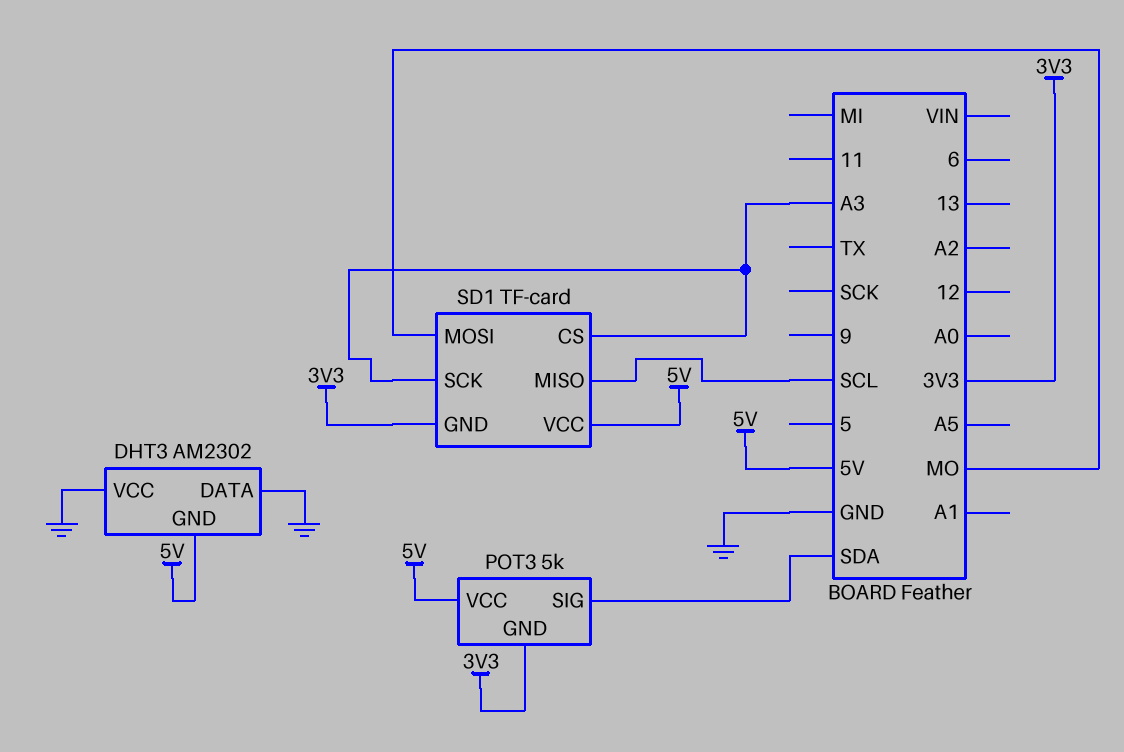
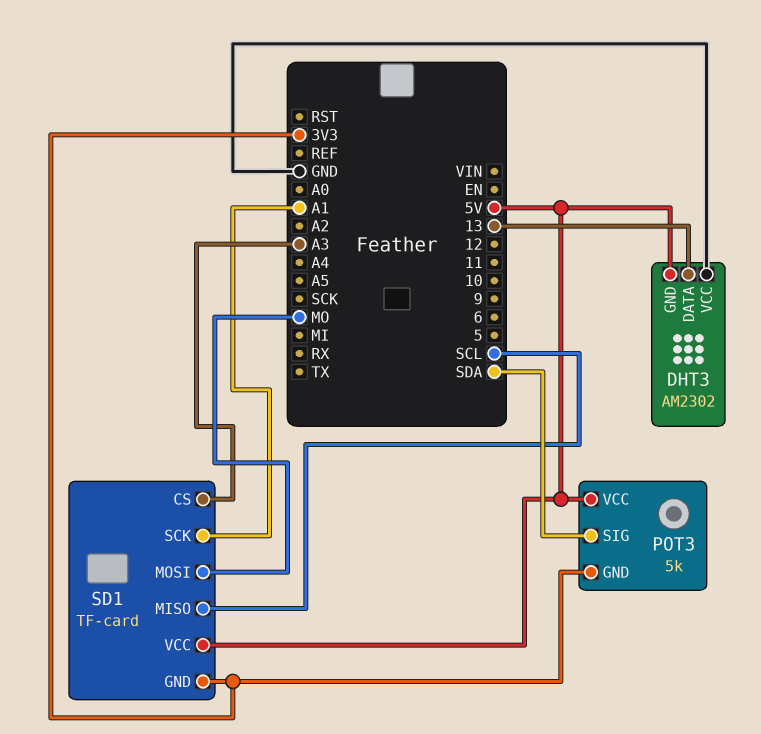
DHT3 pin DATA: GND -> 13
SD1 pin SCK: A3 -> A1

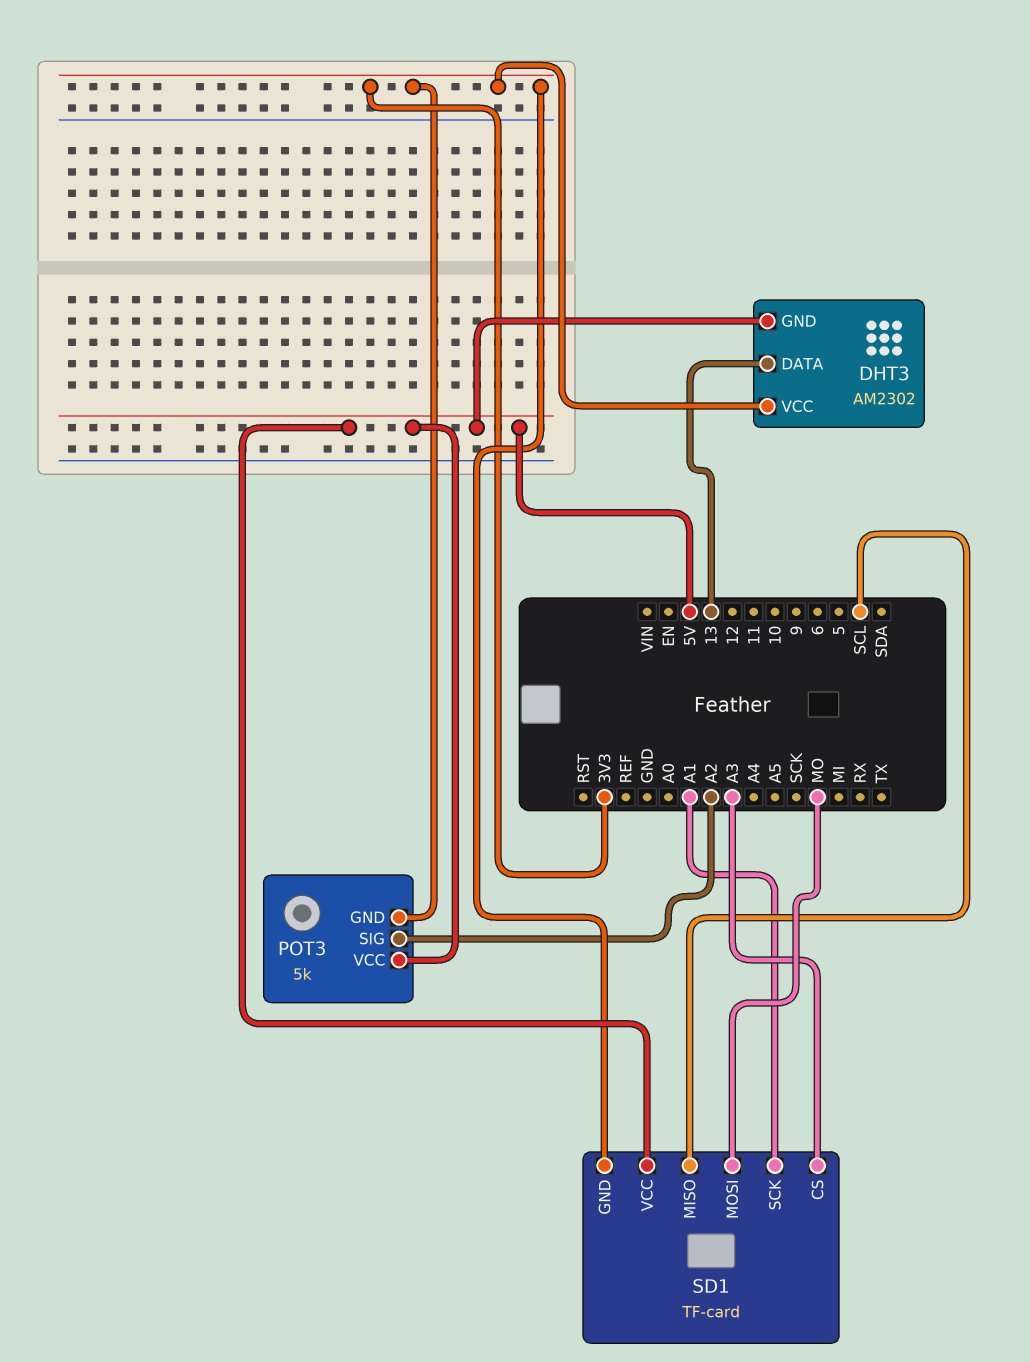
DHT3 pin VCC: GND -> 3V3
POT3 pin SIG: SDA -> A2

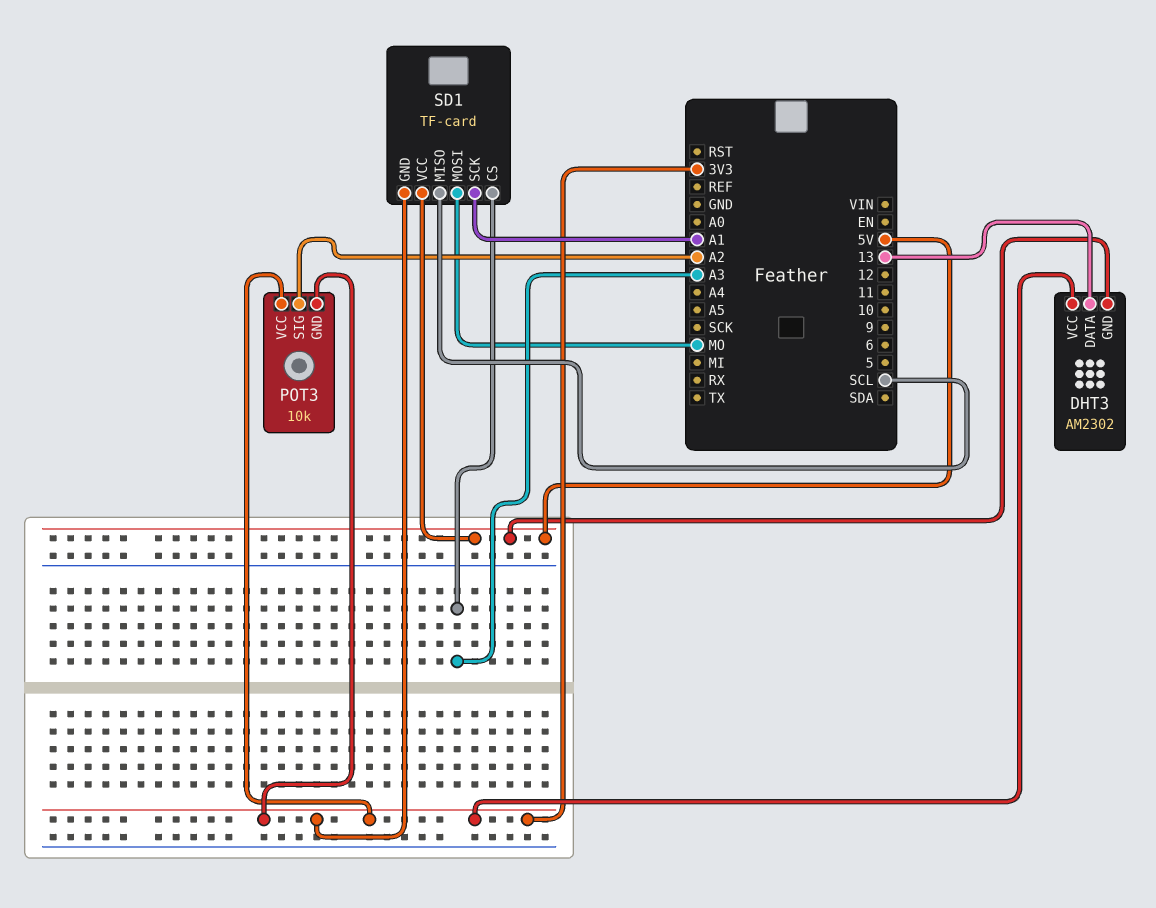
POT3: 5k -> 10k
POT3 pin VCC: 5V -> 3V3

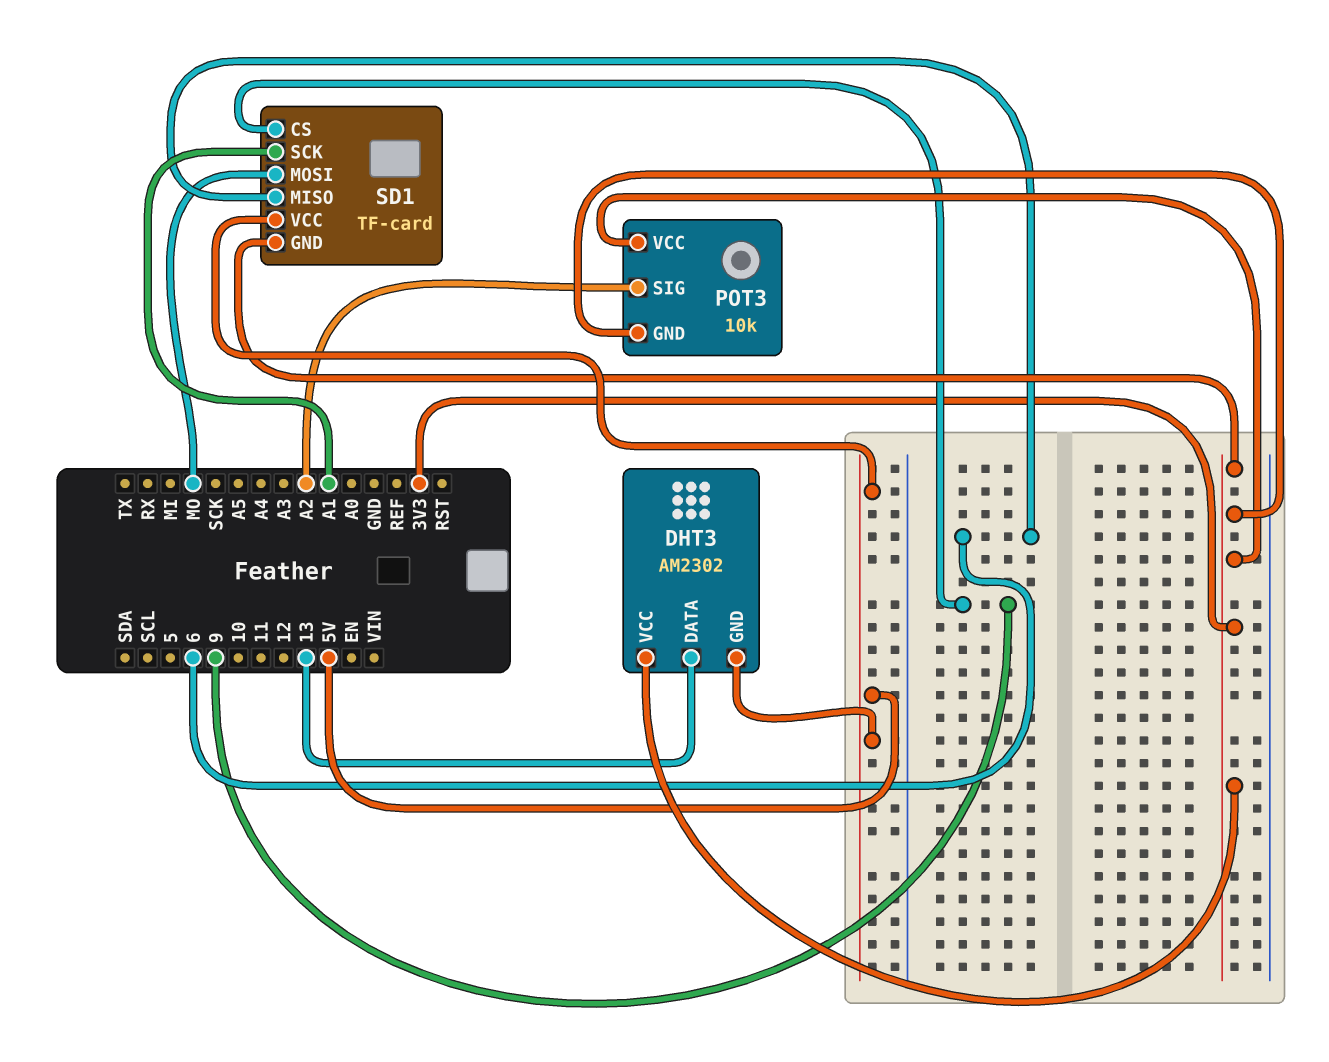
SD1 pin CS: A3 -> 9
SD1 pin MISO: SCL -> 6

